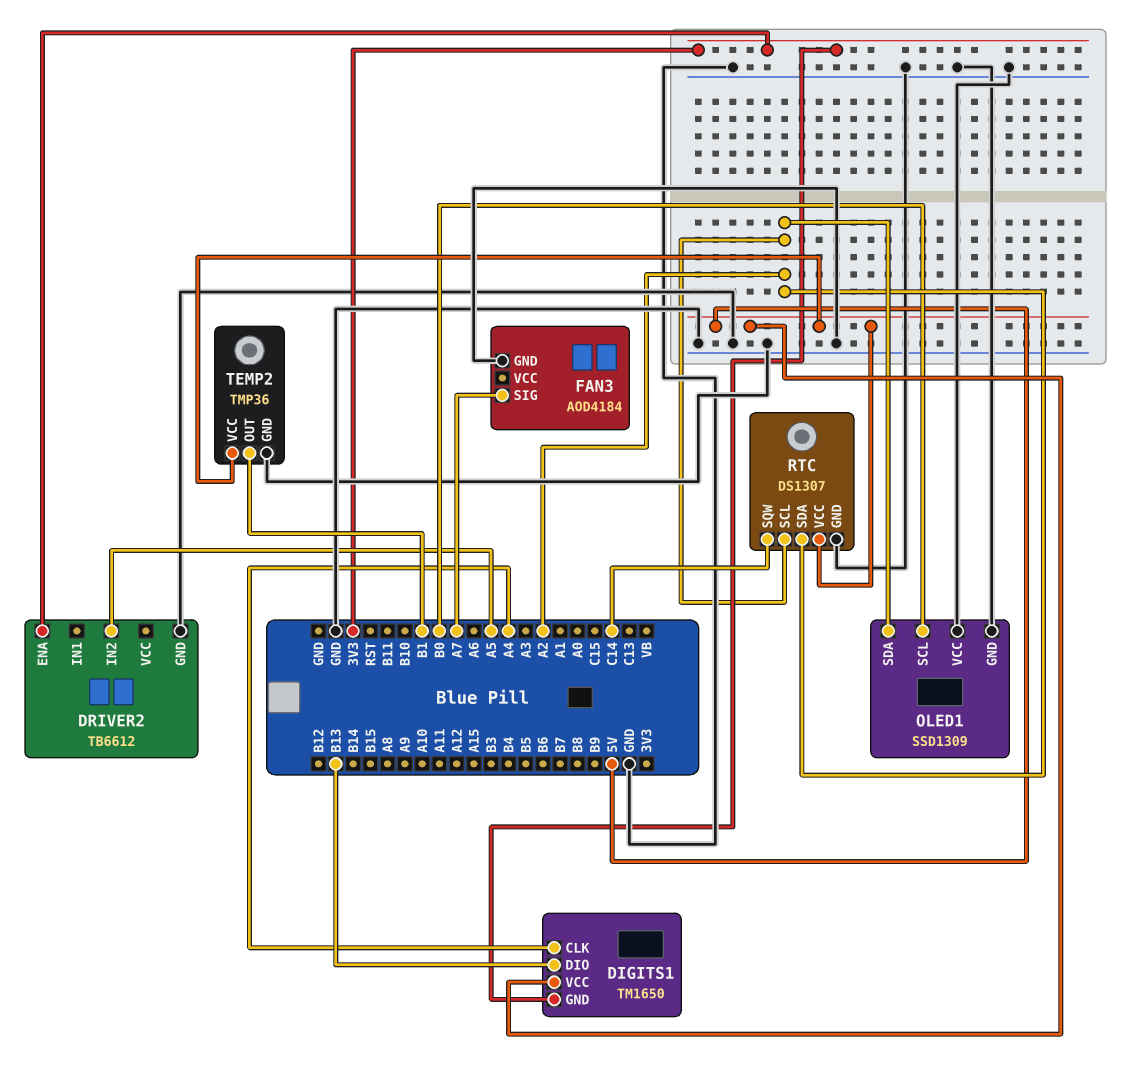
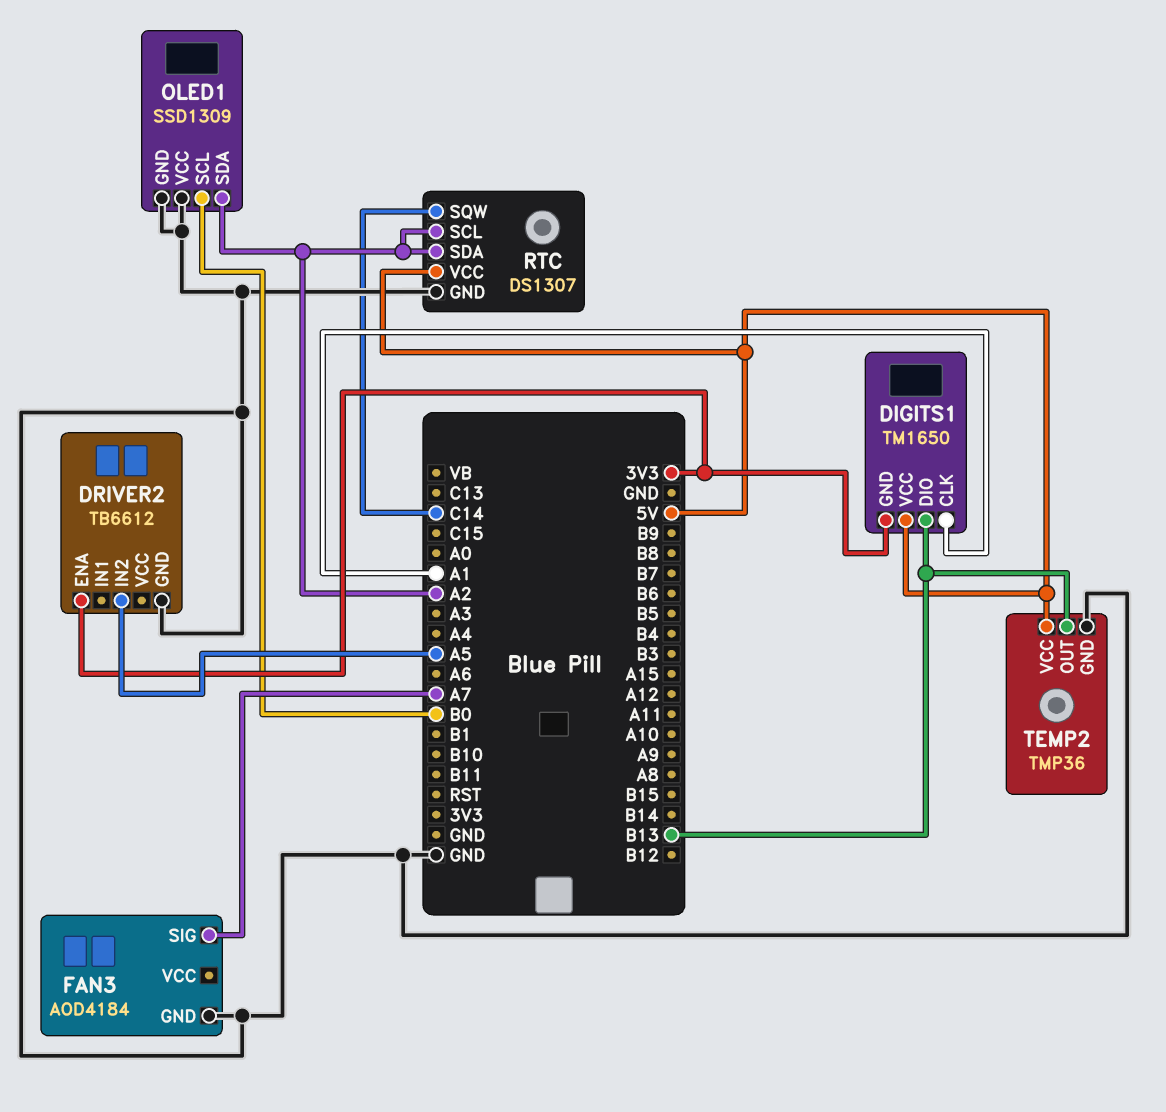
DIGITS1 pin CLK: A4 -> A1
TEMP2 pin OUT: B1 -> B13

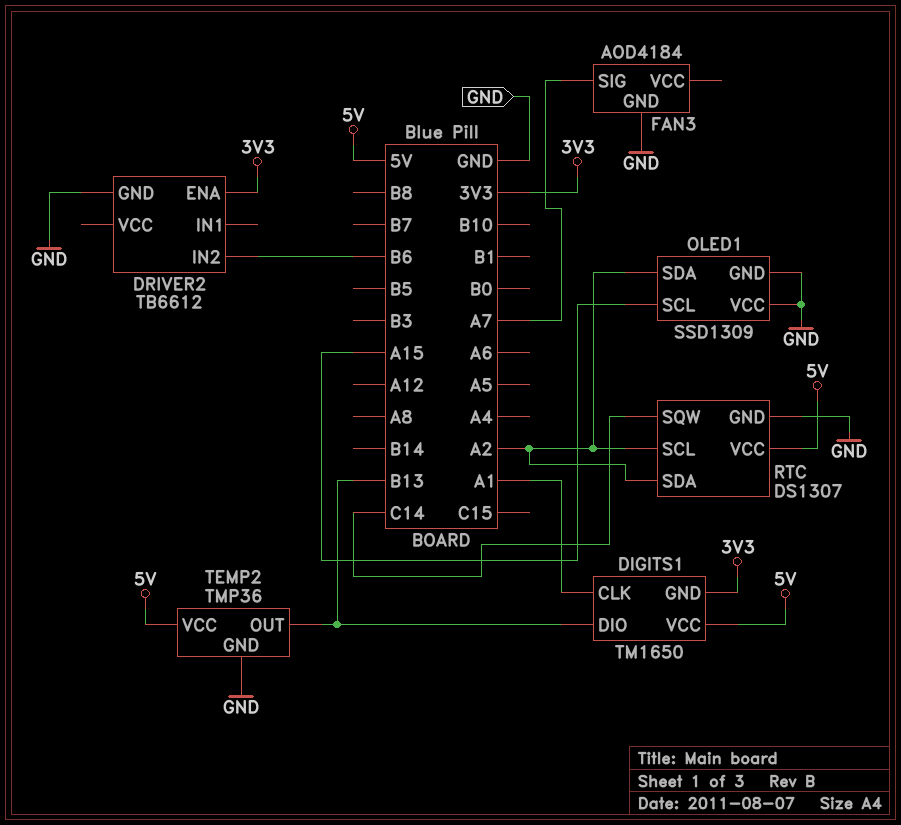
DRIVER2 pin IN2: A5 -> B6
OLED1 pin SCL: B0 -> A15

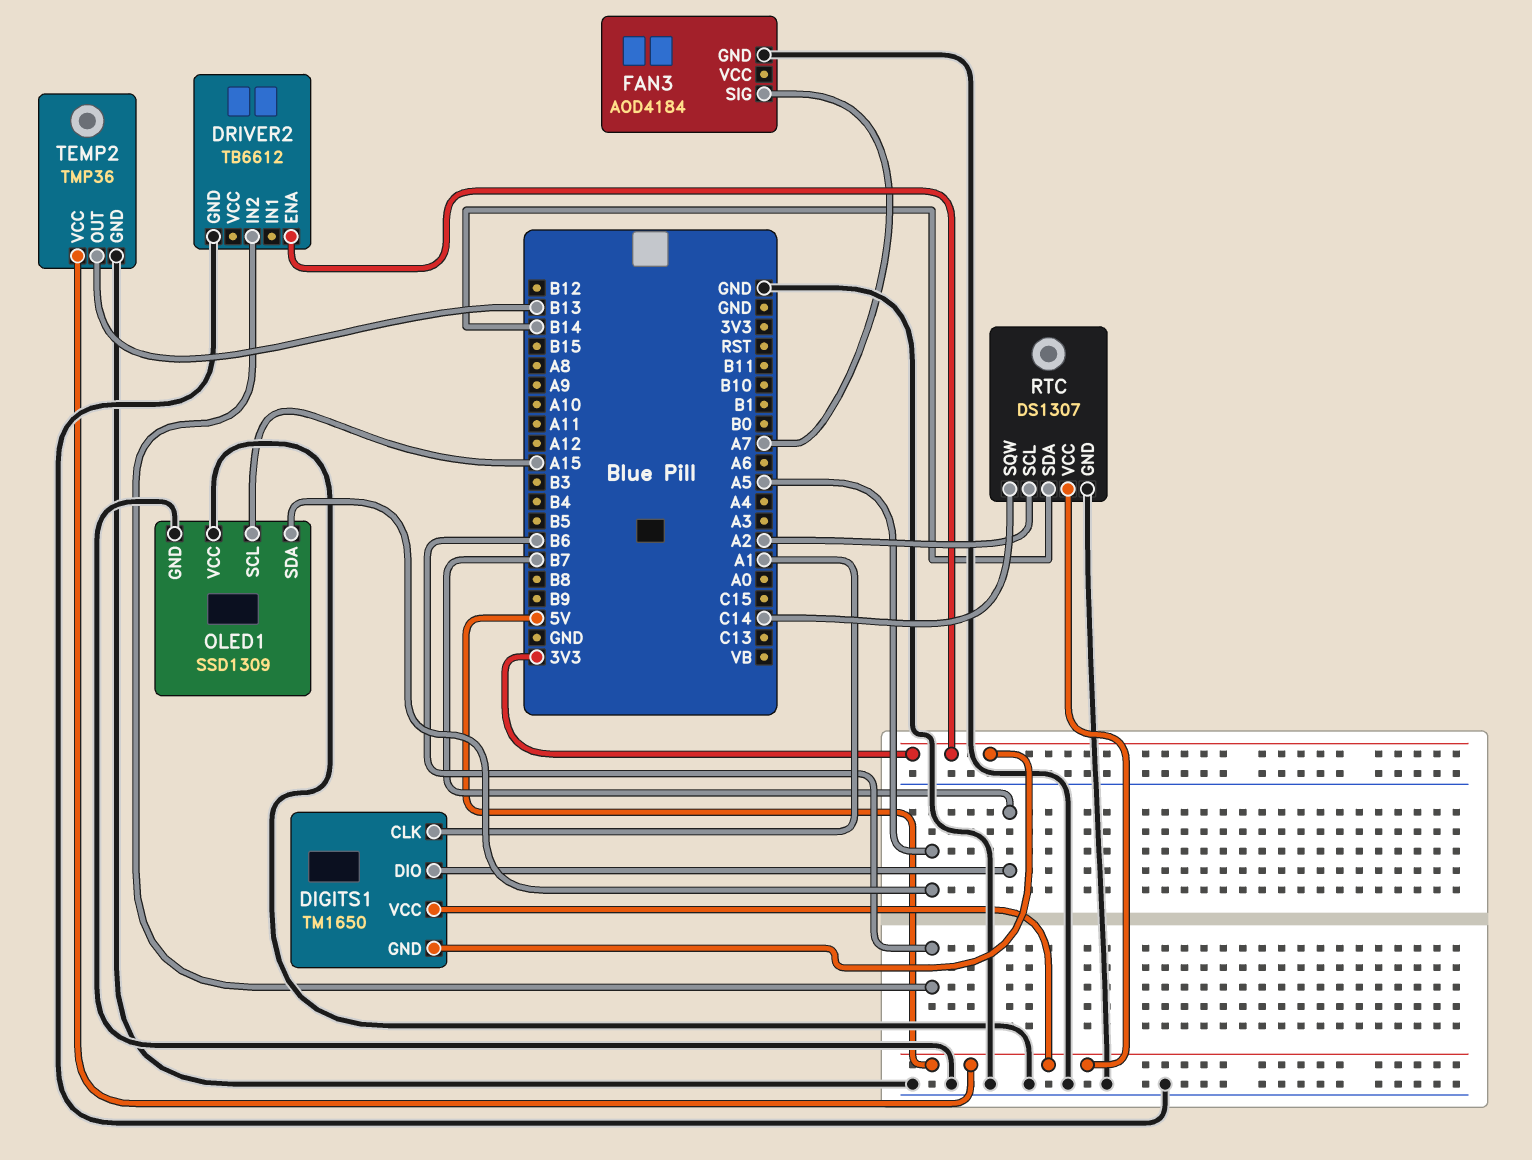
DIGITS1 pin DIO: B13 -> B7
OLED1 pin SDA: A2 -> A5
RTC pin SDA: A2 -> B14

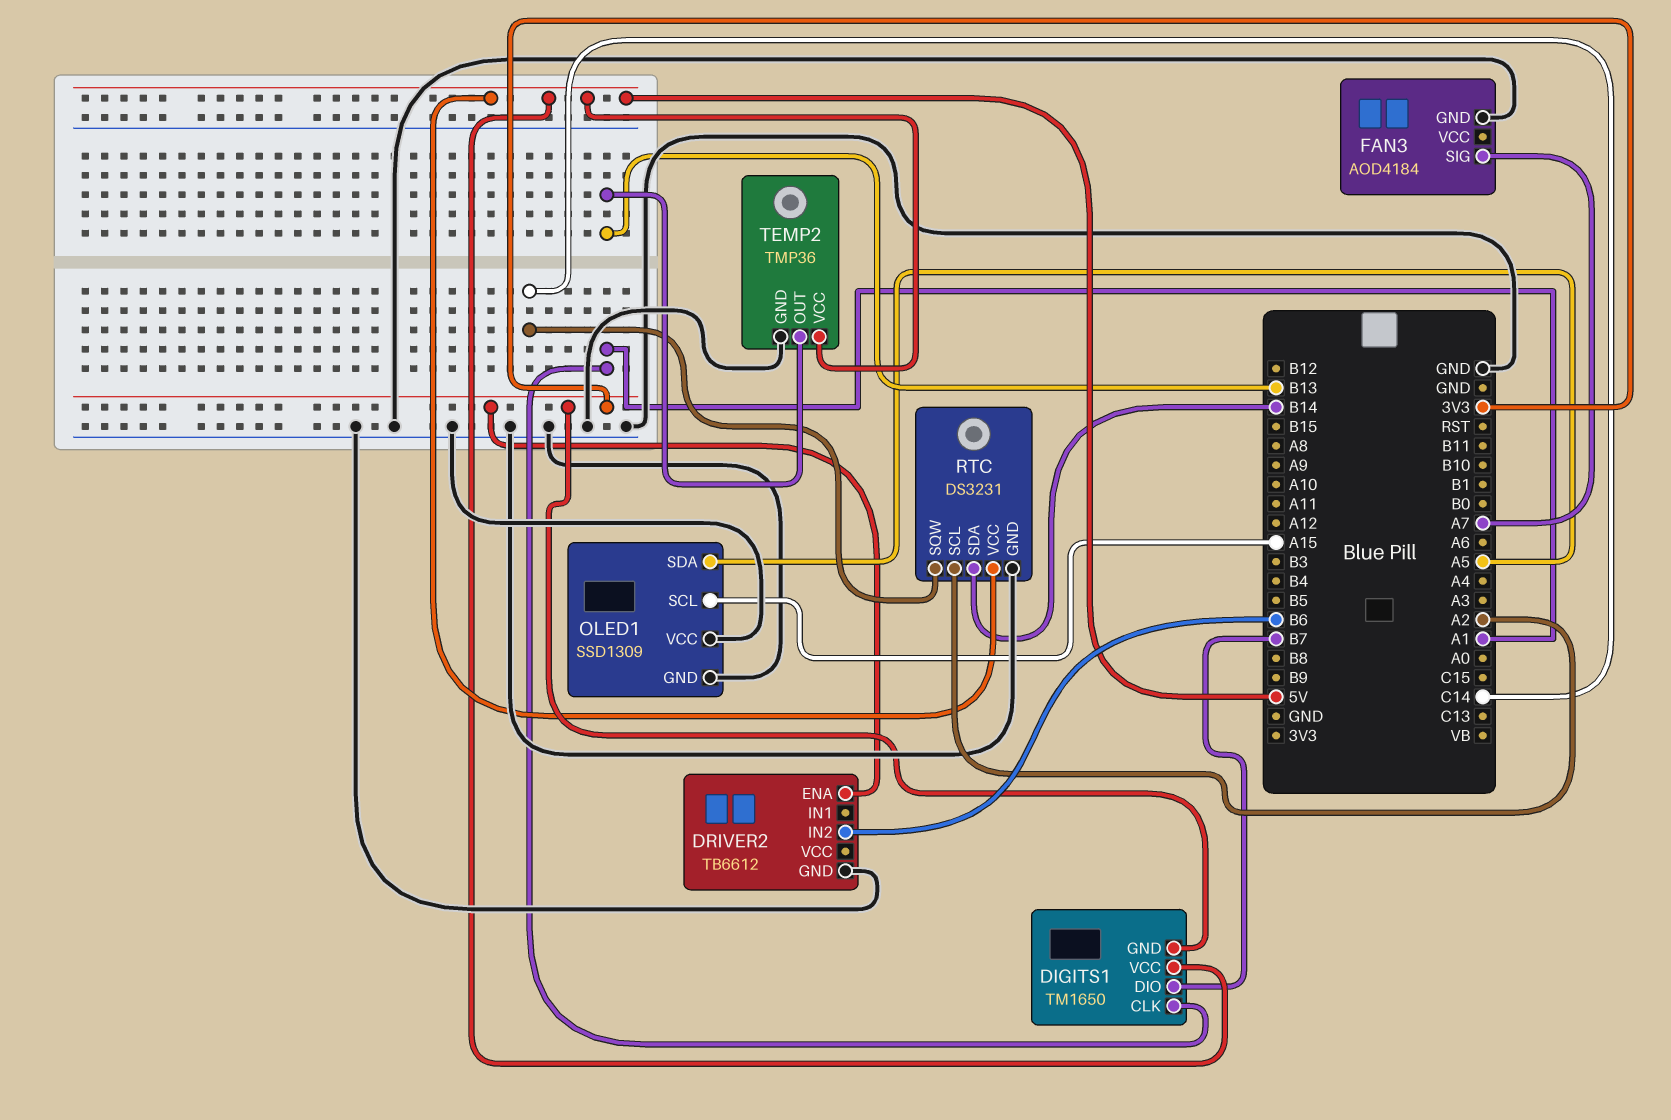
RTC: DS1307 -> DS3231

